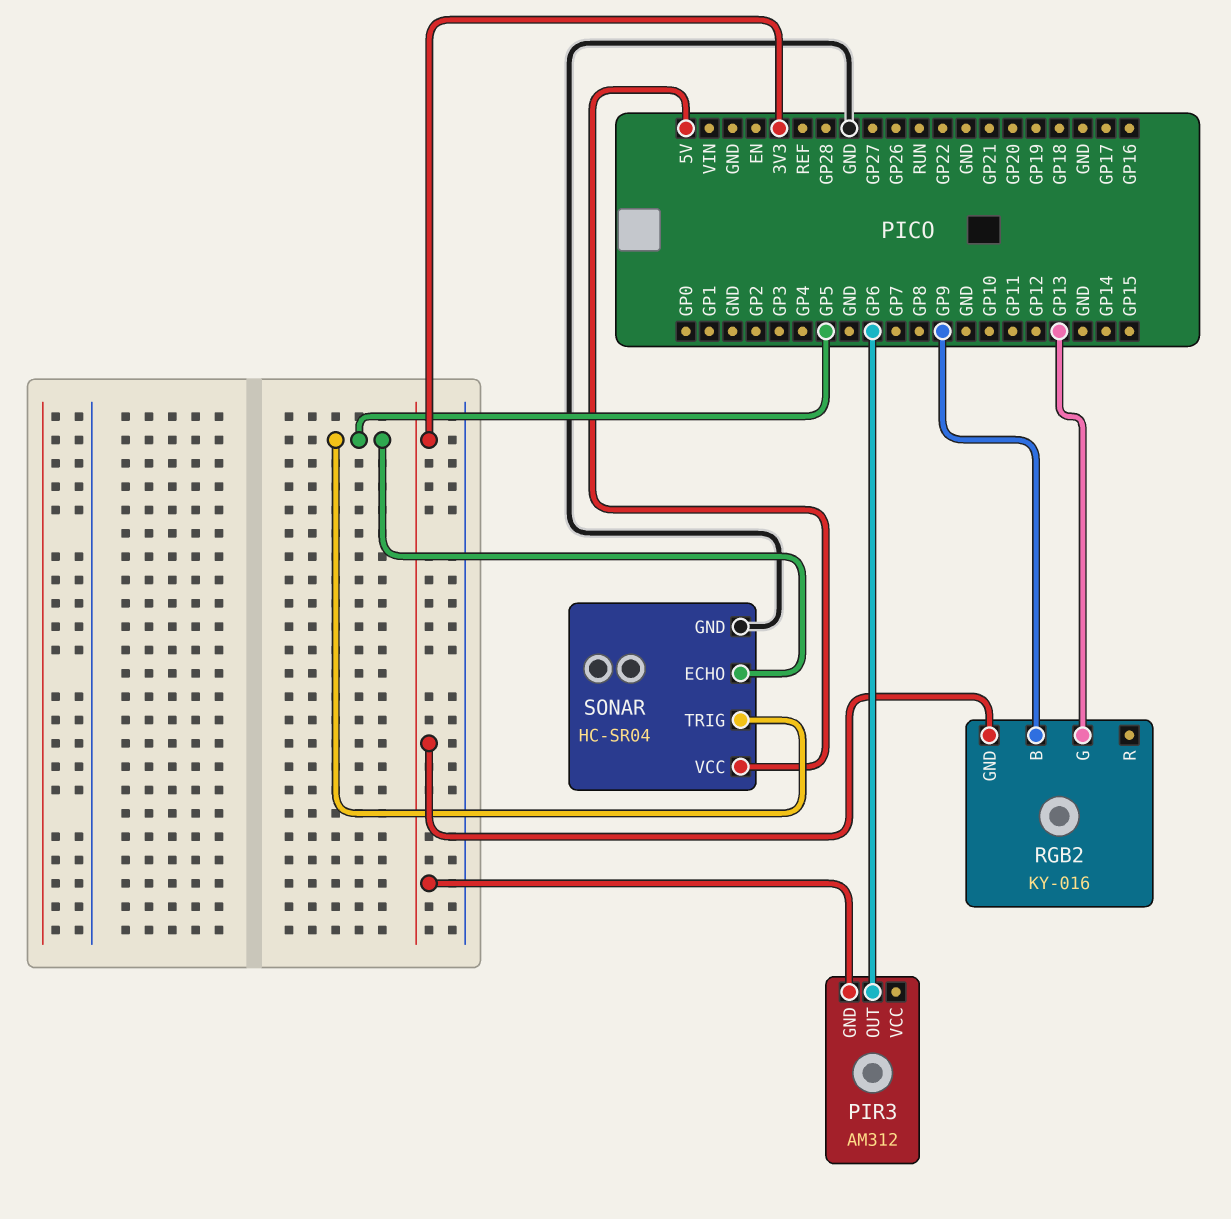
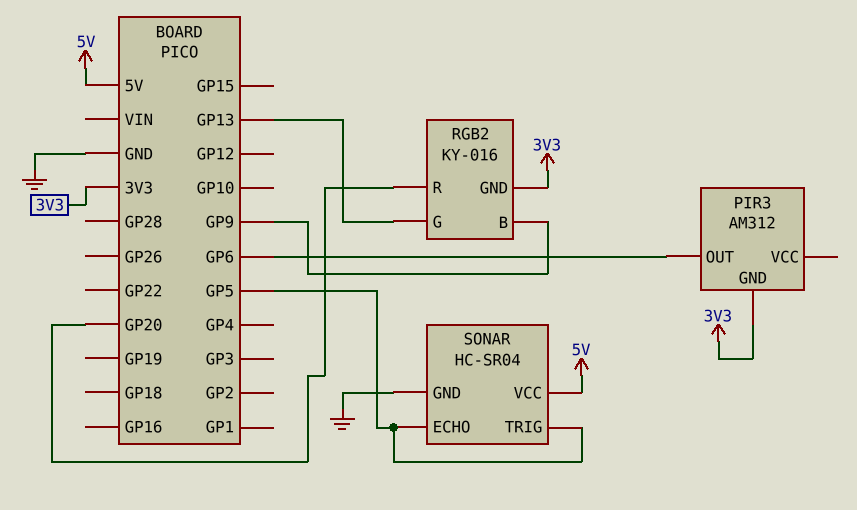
RGB2 pin R: none -> GP20

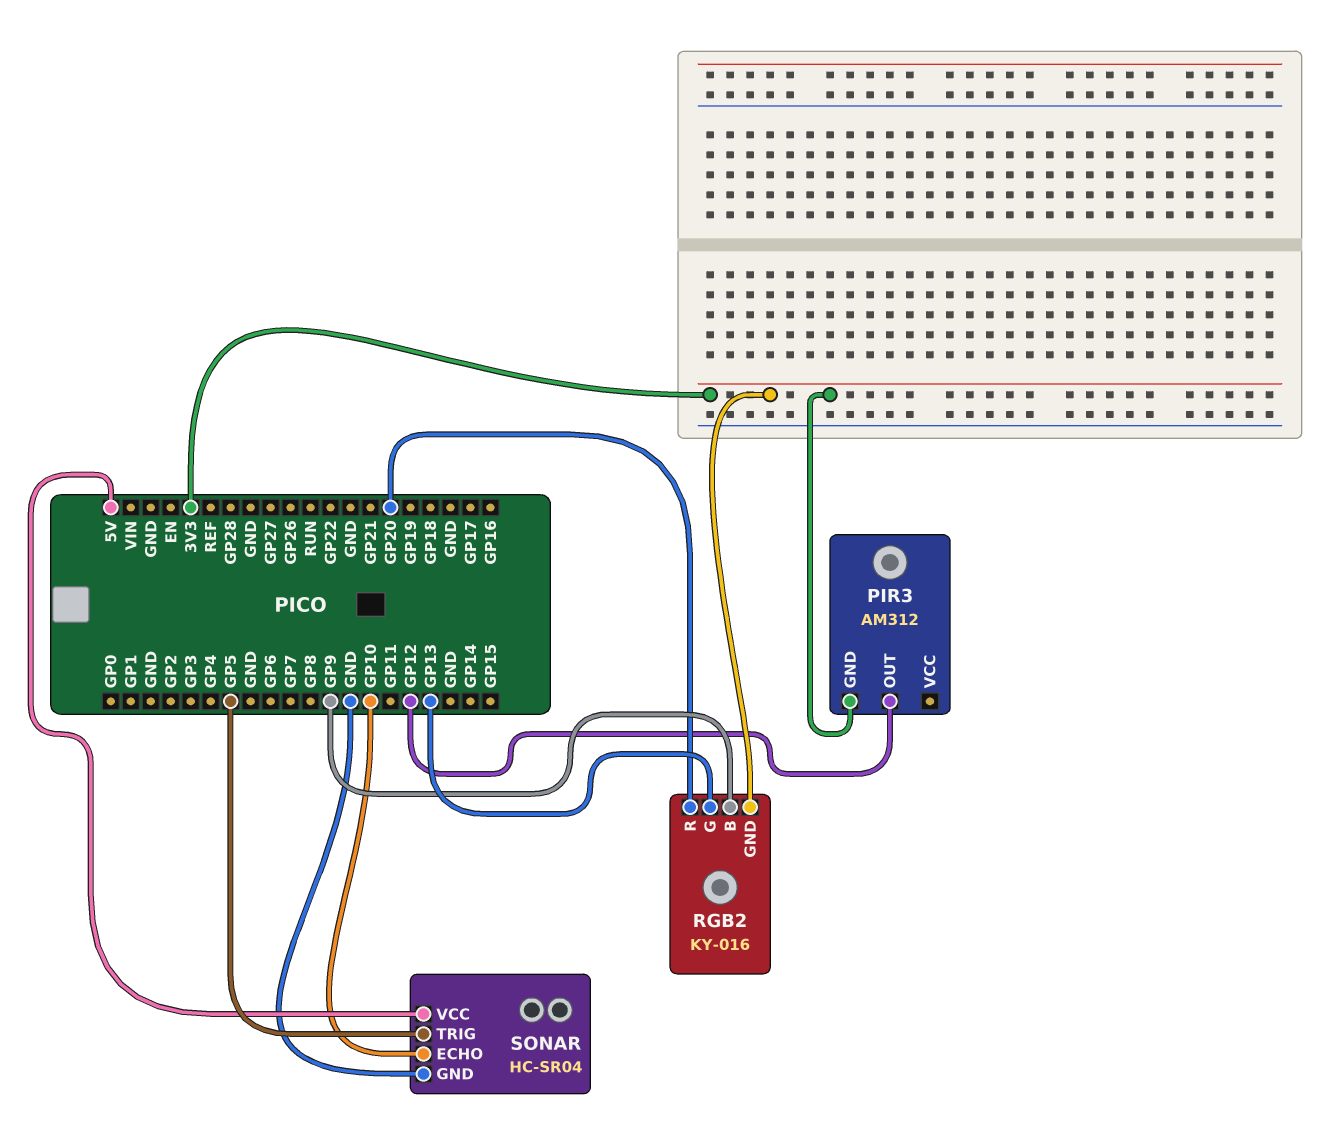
PIR3 pin OUT: GP6 -> GP12
SONAR pin ECHO: GP5 -> GP10

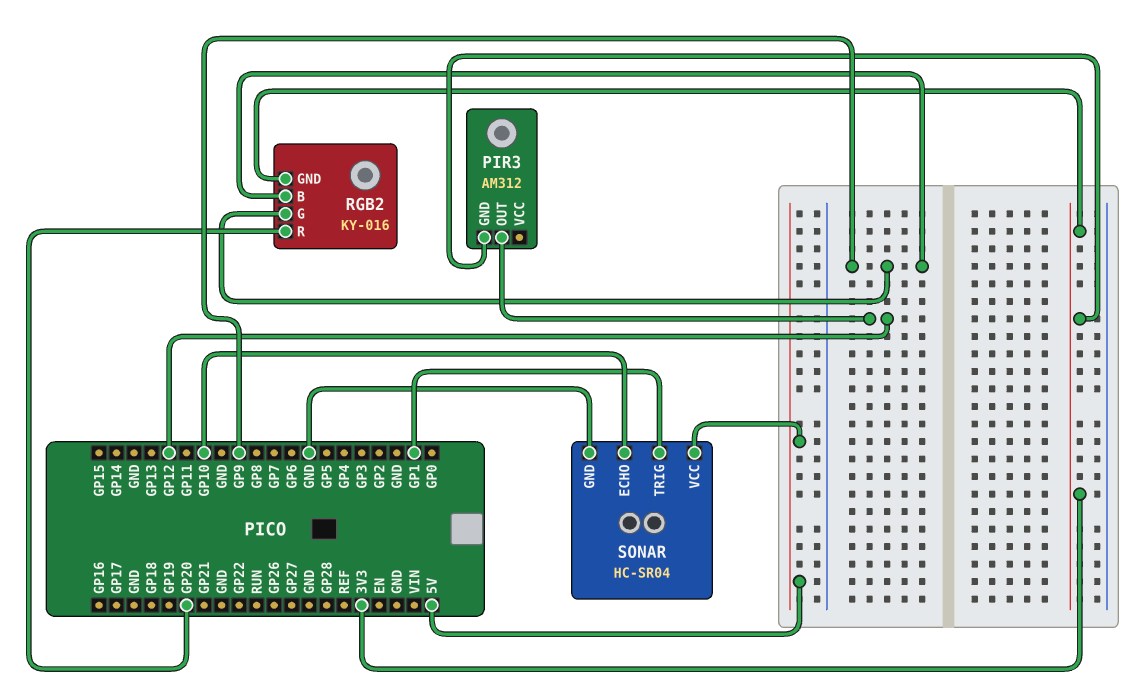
RGB2 pin G: GP13 -> GP9
SONAR pin TRIG: GP5 -> GP1

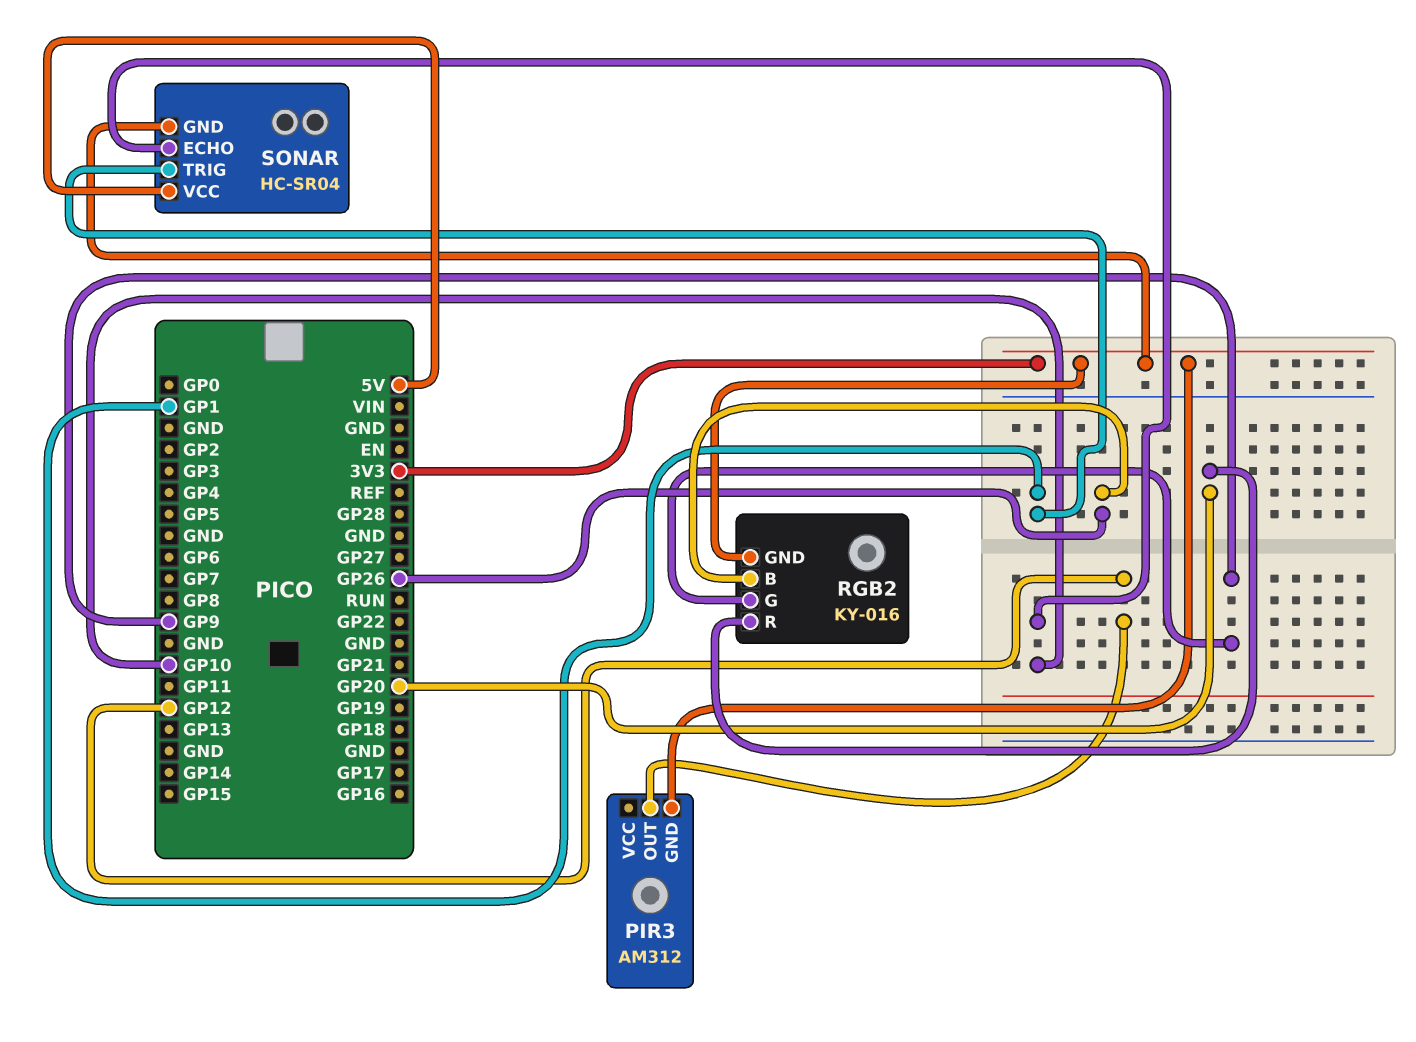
RGB2 pin B: GP9 -> GP26
SONAR pin GND: GND -> 3V3

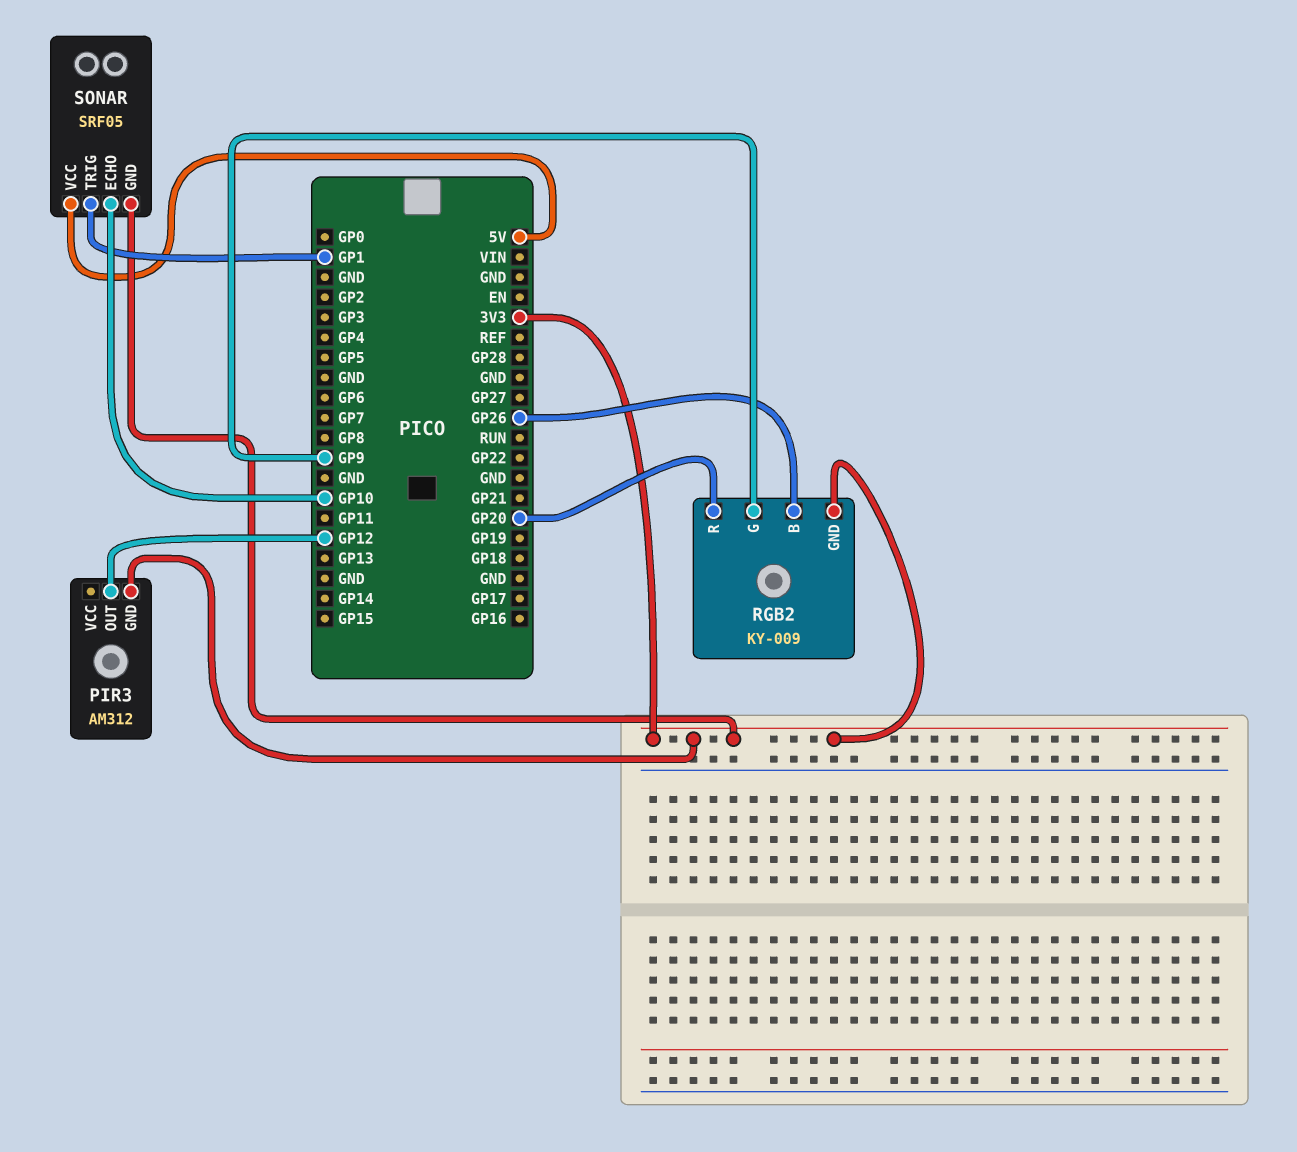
RGB2: KY-016 -> KY-009
SONAR: HC-SR04 -> SRF05

